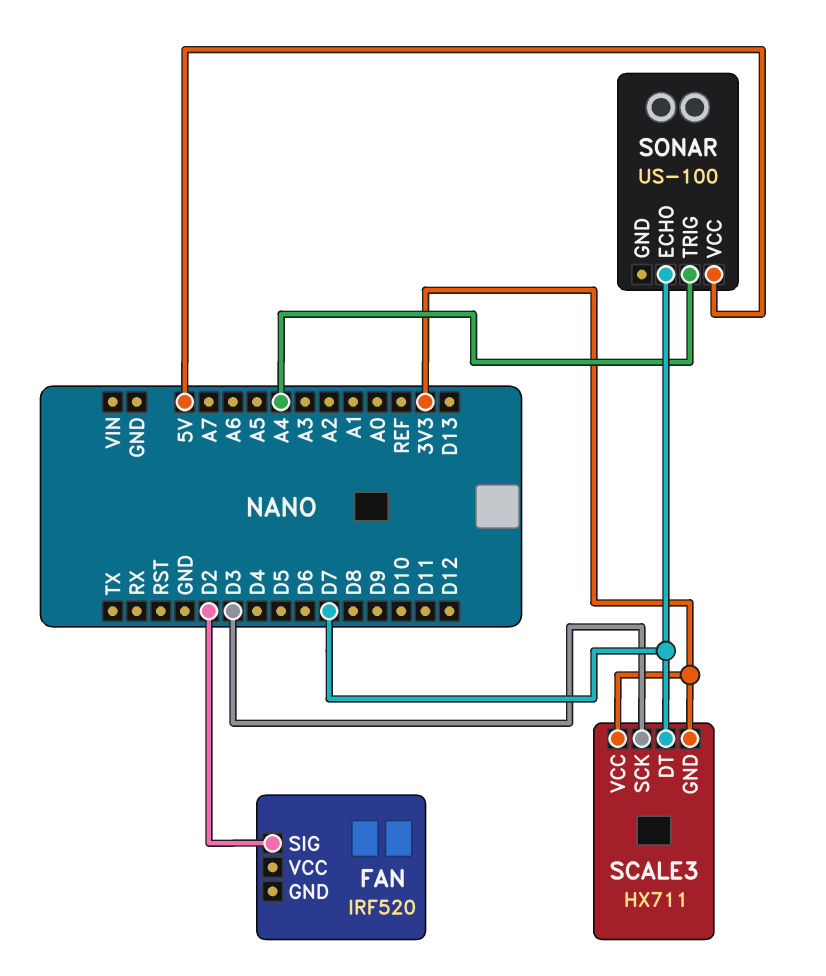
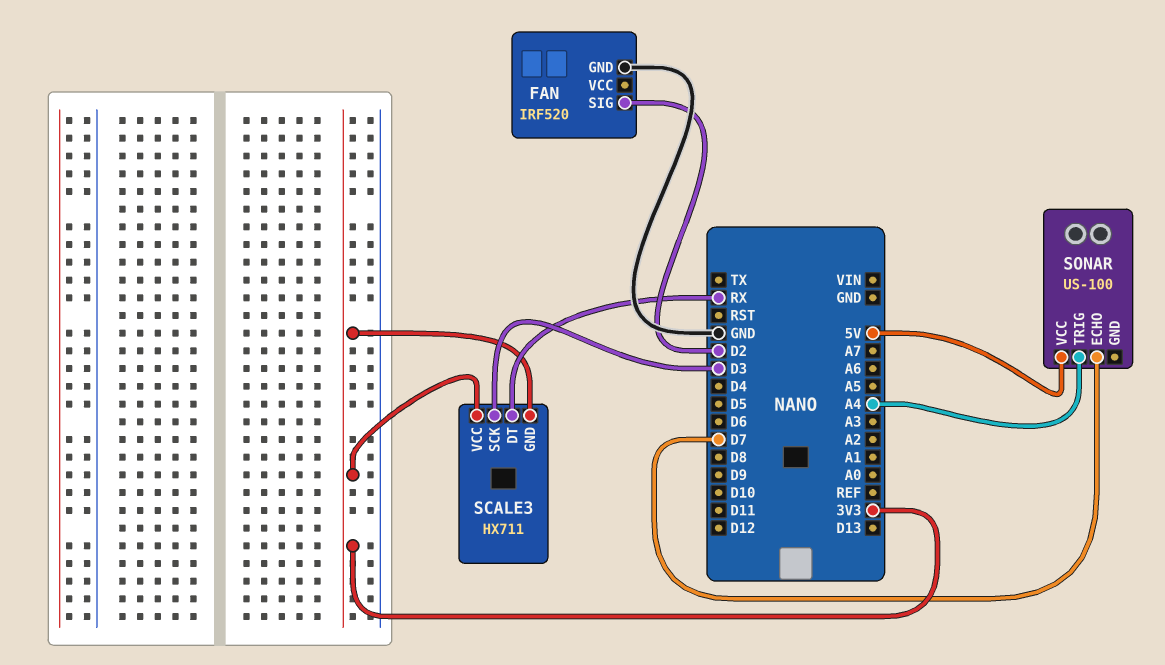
FAN pin GND: none -> GND
SCALE3 pin DT: D7 -> RX

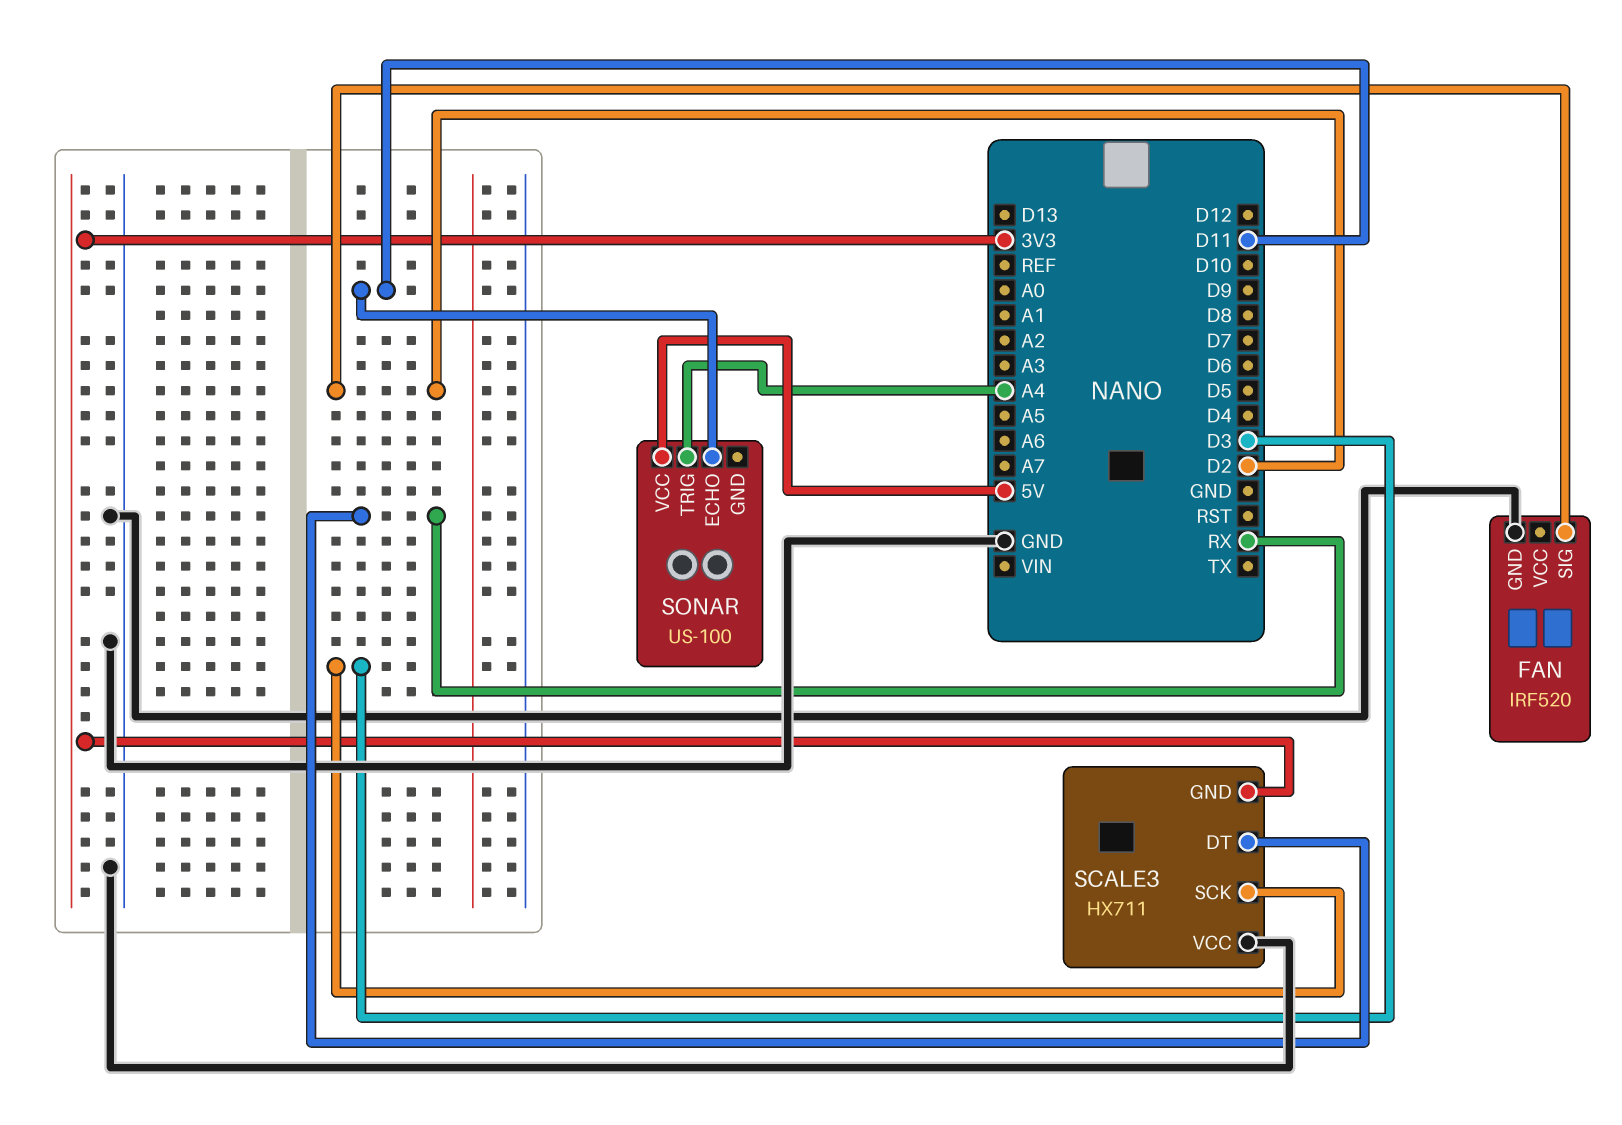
SCALE3 pin VCC: 3V3 -> GND
SONAR pin ECHO: D7 -> D11

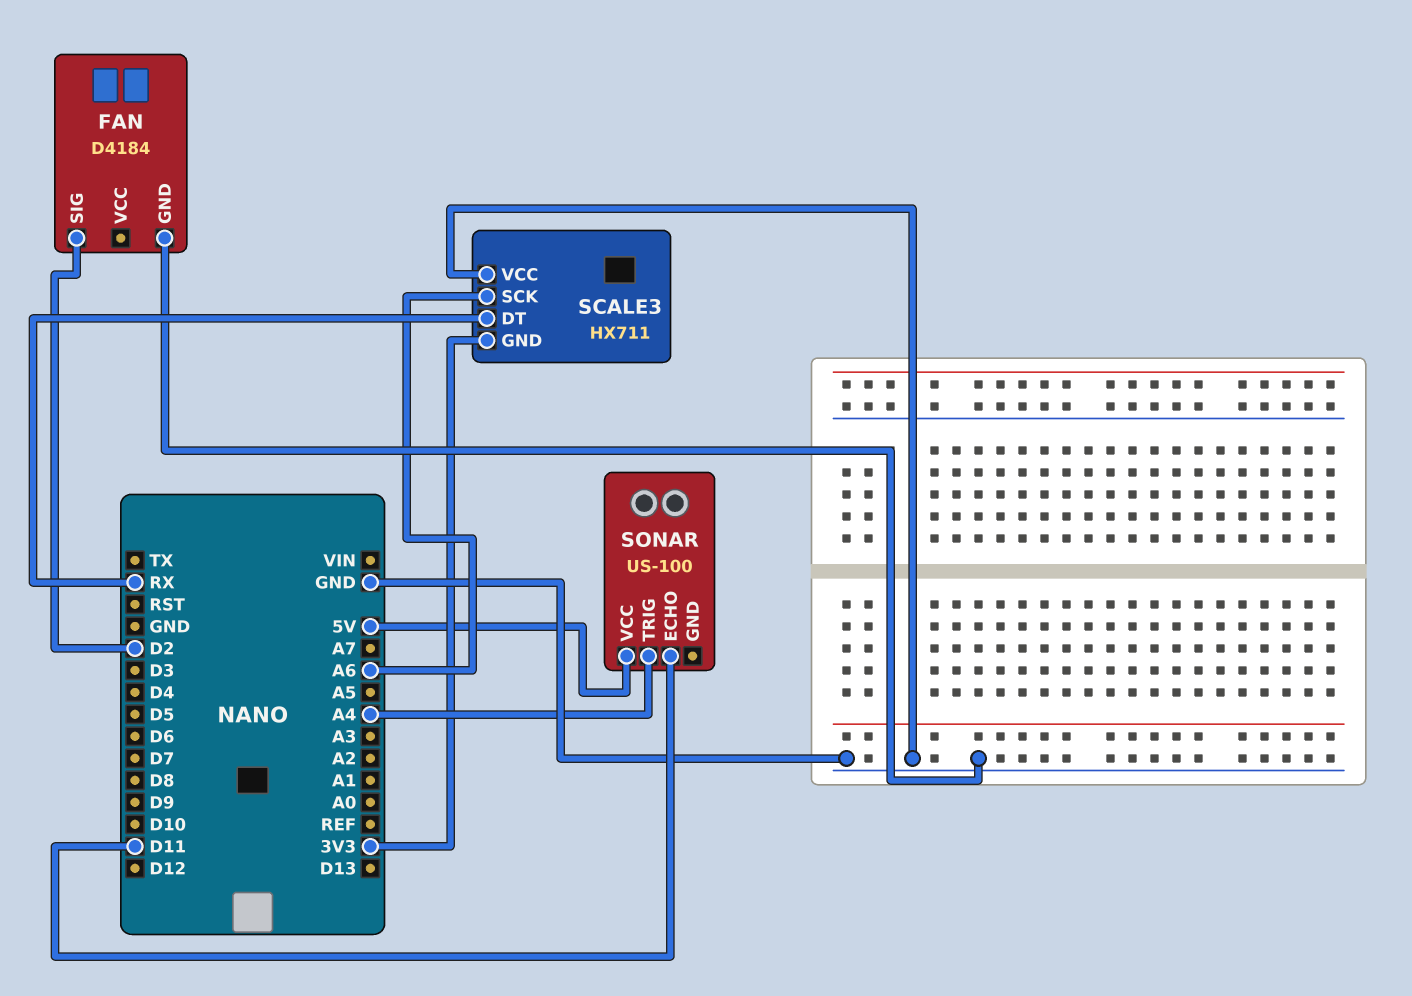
FAN: IRF520 -> D4184
SCALE3 pin SCK: D3 -> A6

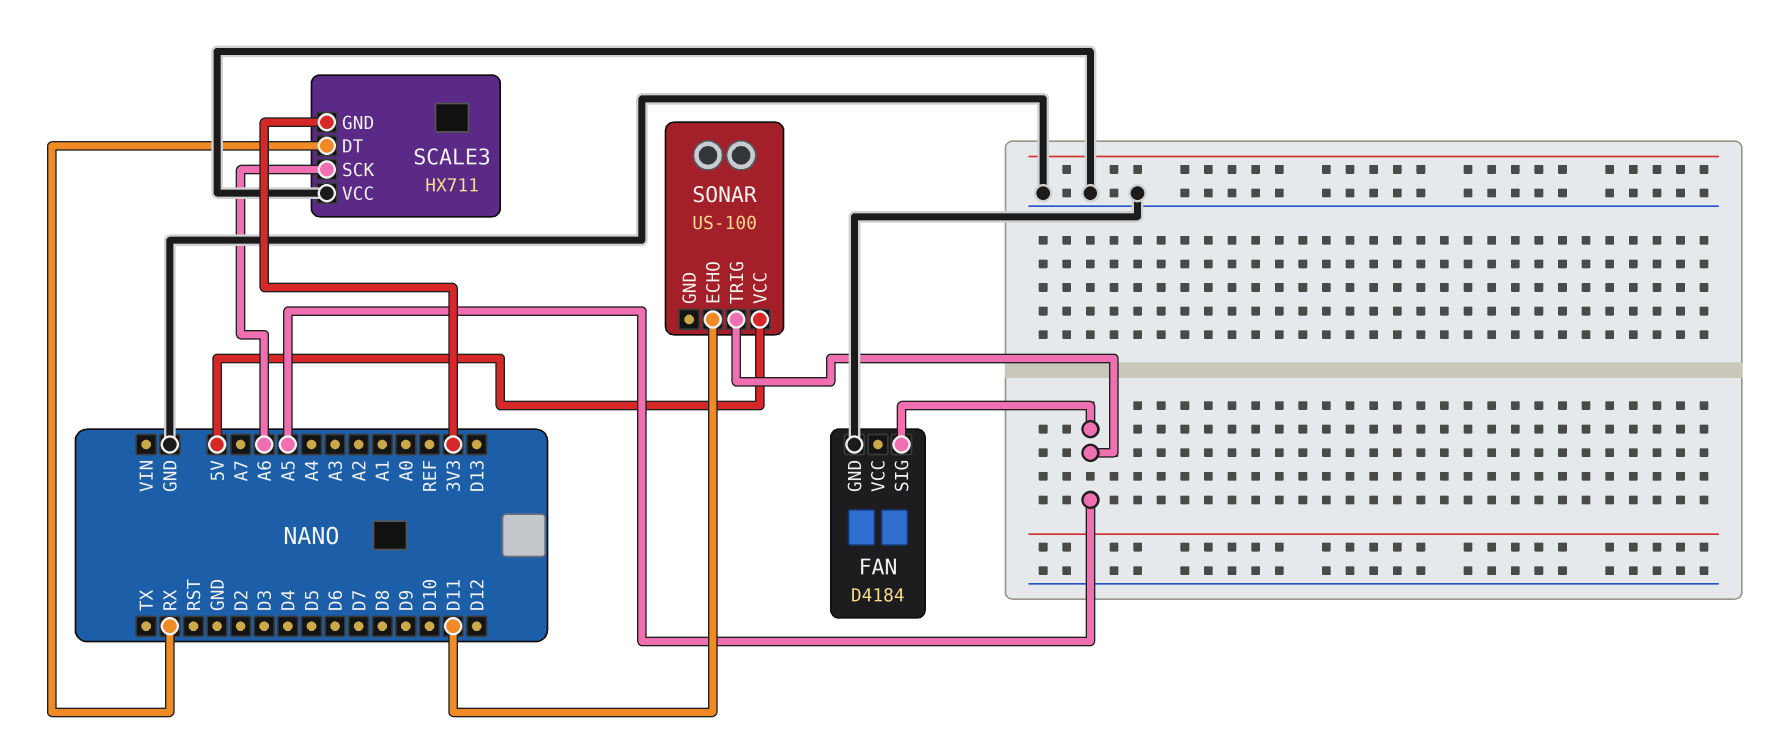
FAN pin SIG: D2 -> A5
SONAR pin TRIG: A4 -> A5

